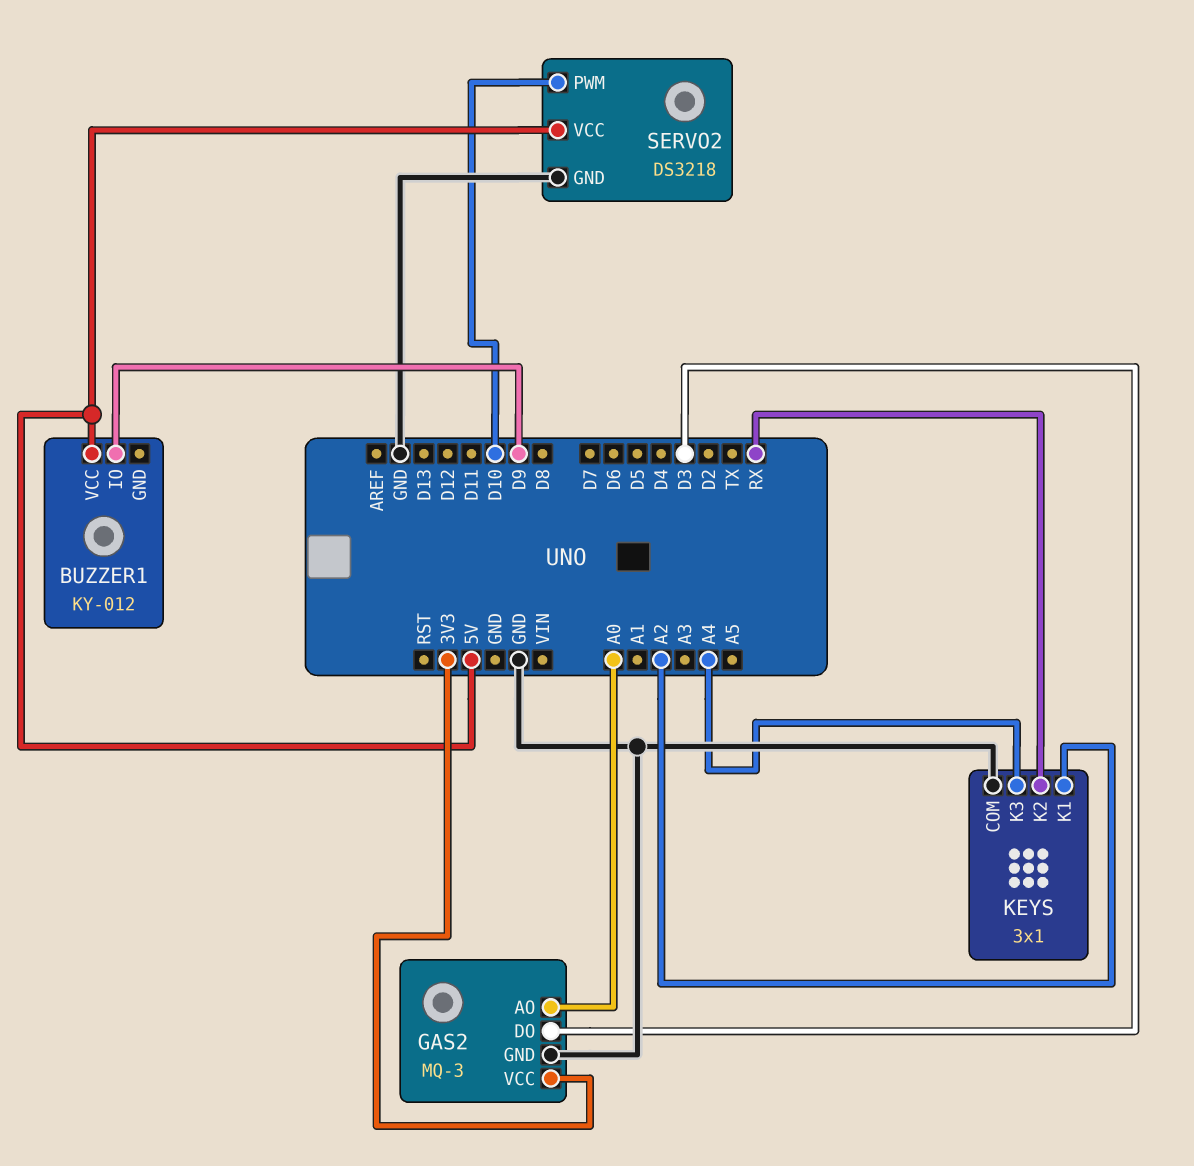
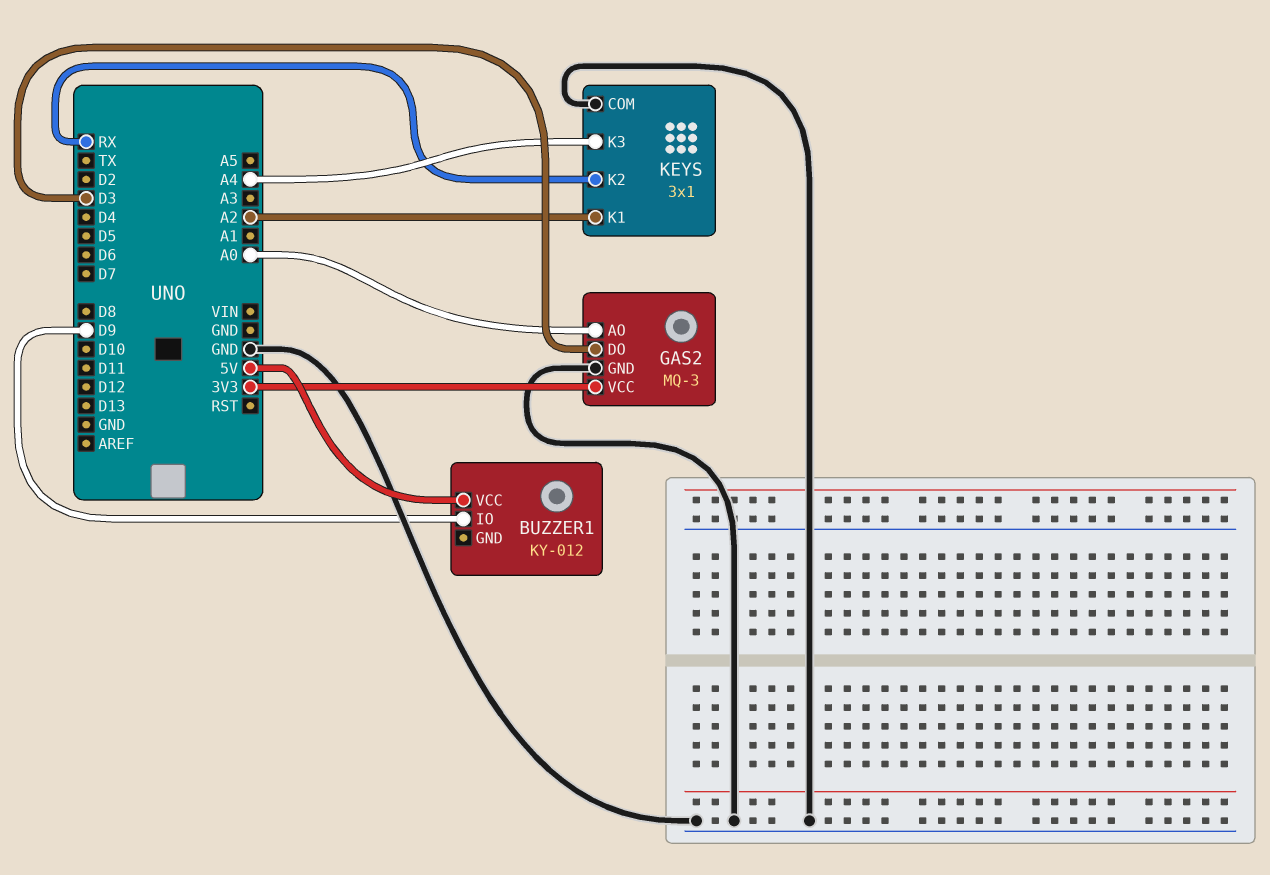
SERVO2: DS3218 -> none
SERVO2 pin GND: GND -> none
SERVO2 pin PWM: D10 -> none
SERVO2 pin VCC: 5V -> none

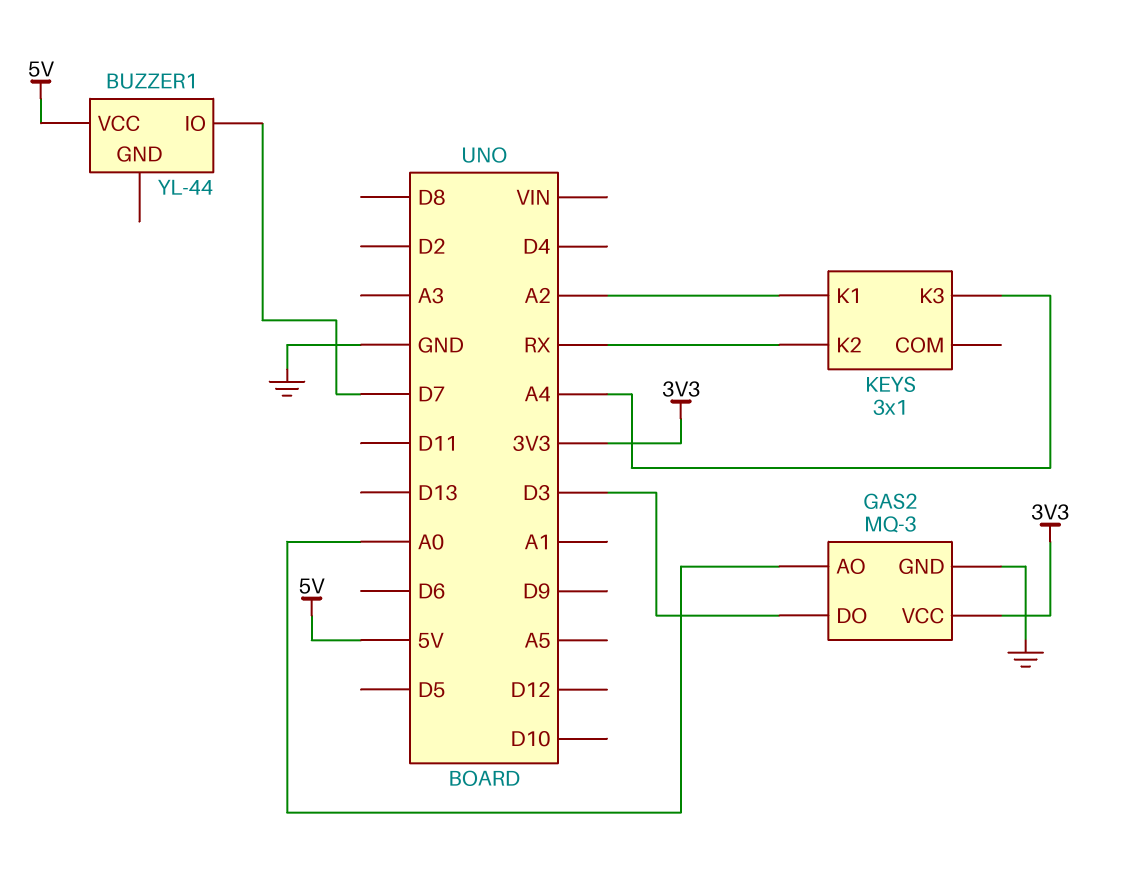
BUZZER1: KY-012 -> YL-44
BUZZER1 pin IO: D9 -> D7
KEYS pin COM: GND -> none

